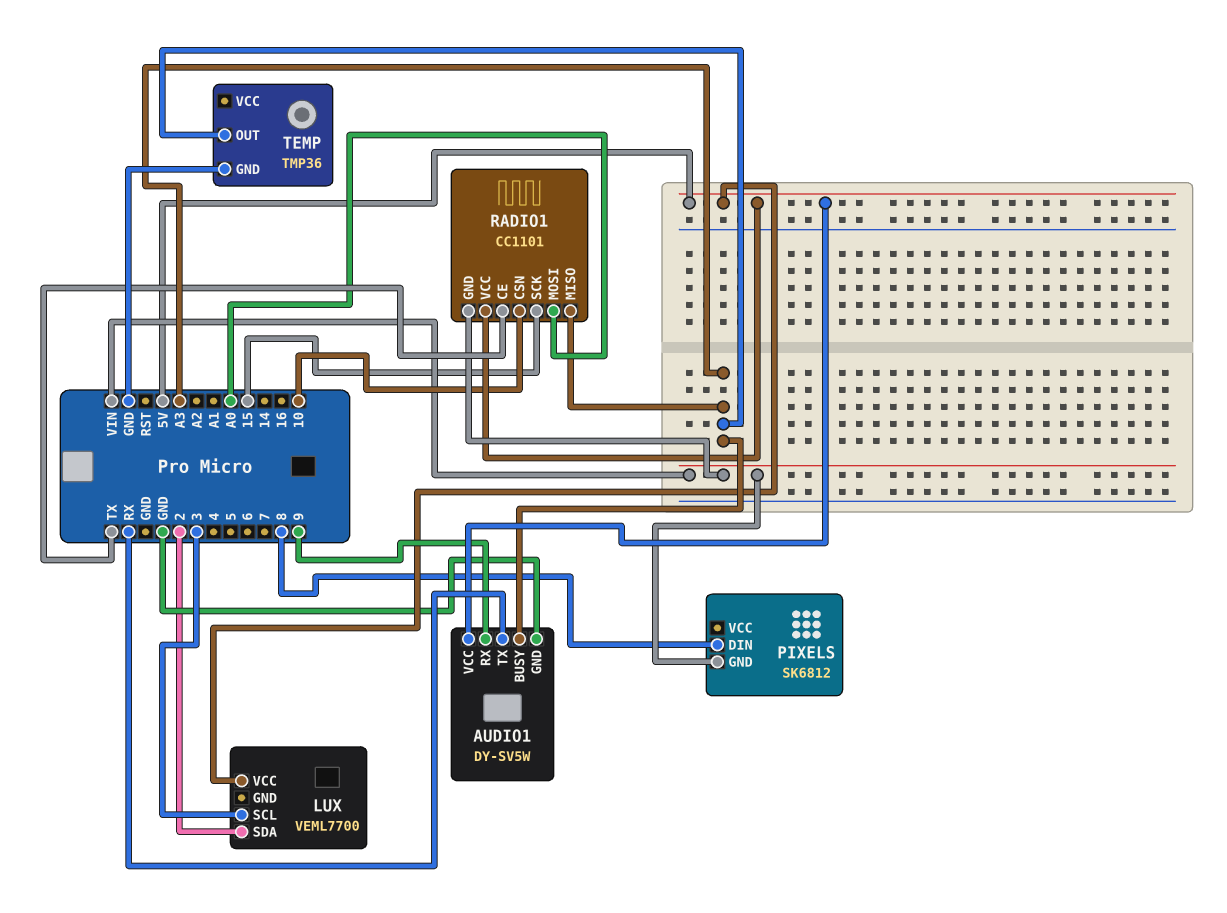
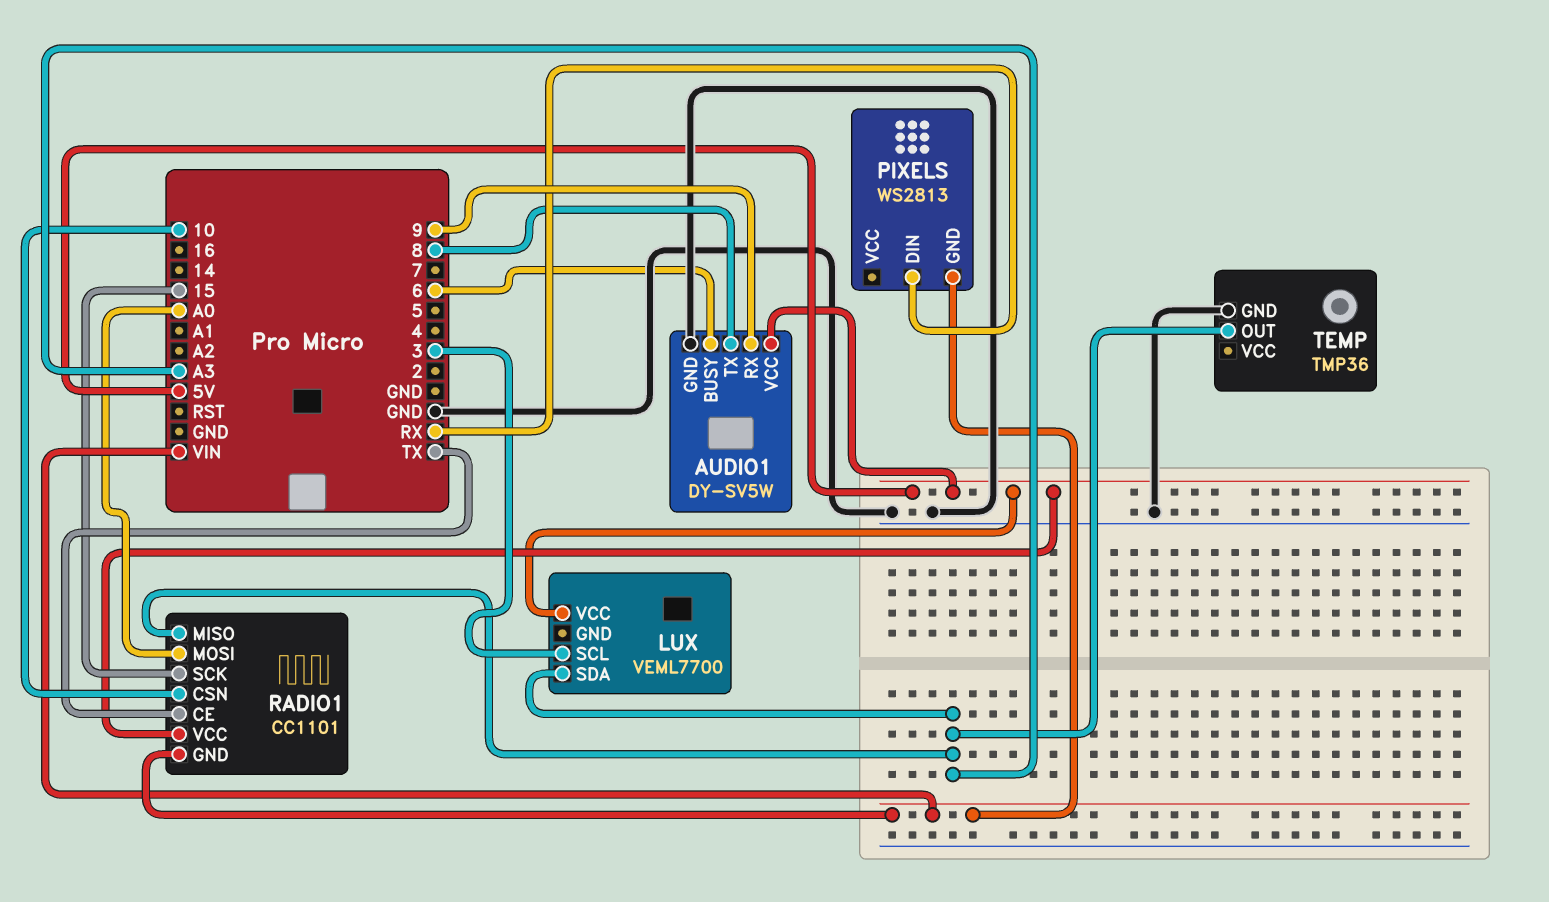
AUDIO1 pin BUSY: A3 -> 6
AUDIO1 pin TX: RX -> 8
LUX pin SDA: 2 -> A3
PIXELS: SK6812 -> WS2813
PIXELS pin DIN: 8 -> RX

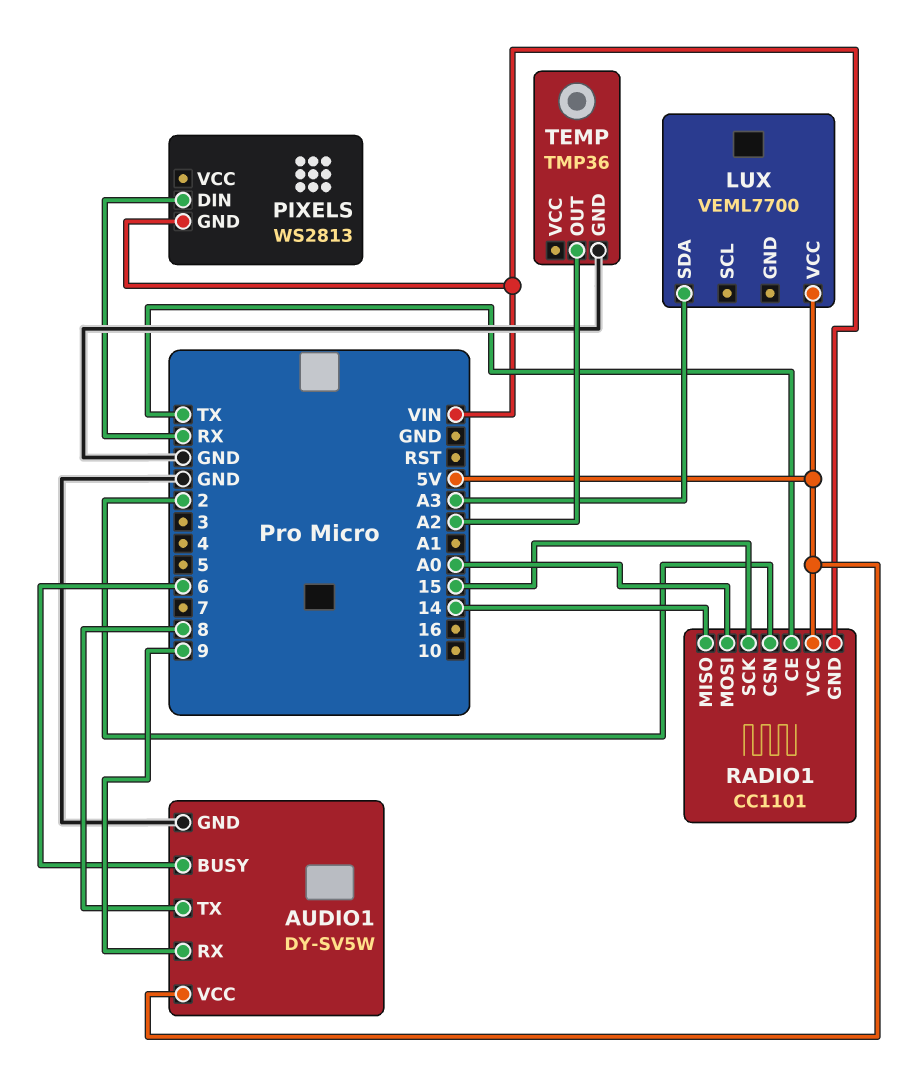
LUX pin SCL: 3 -> none
RADIO1 pin CSN: 10 -> 2
RADIO1 pin MISO: A3 -> 14
TEMP pin OUT: A3 -> A2

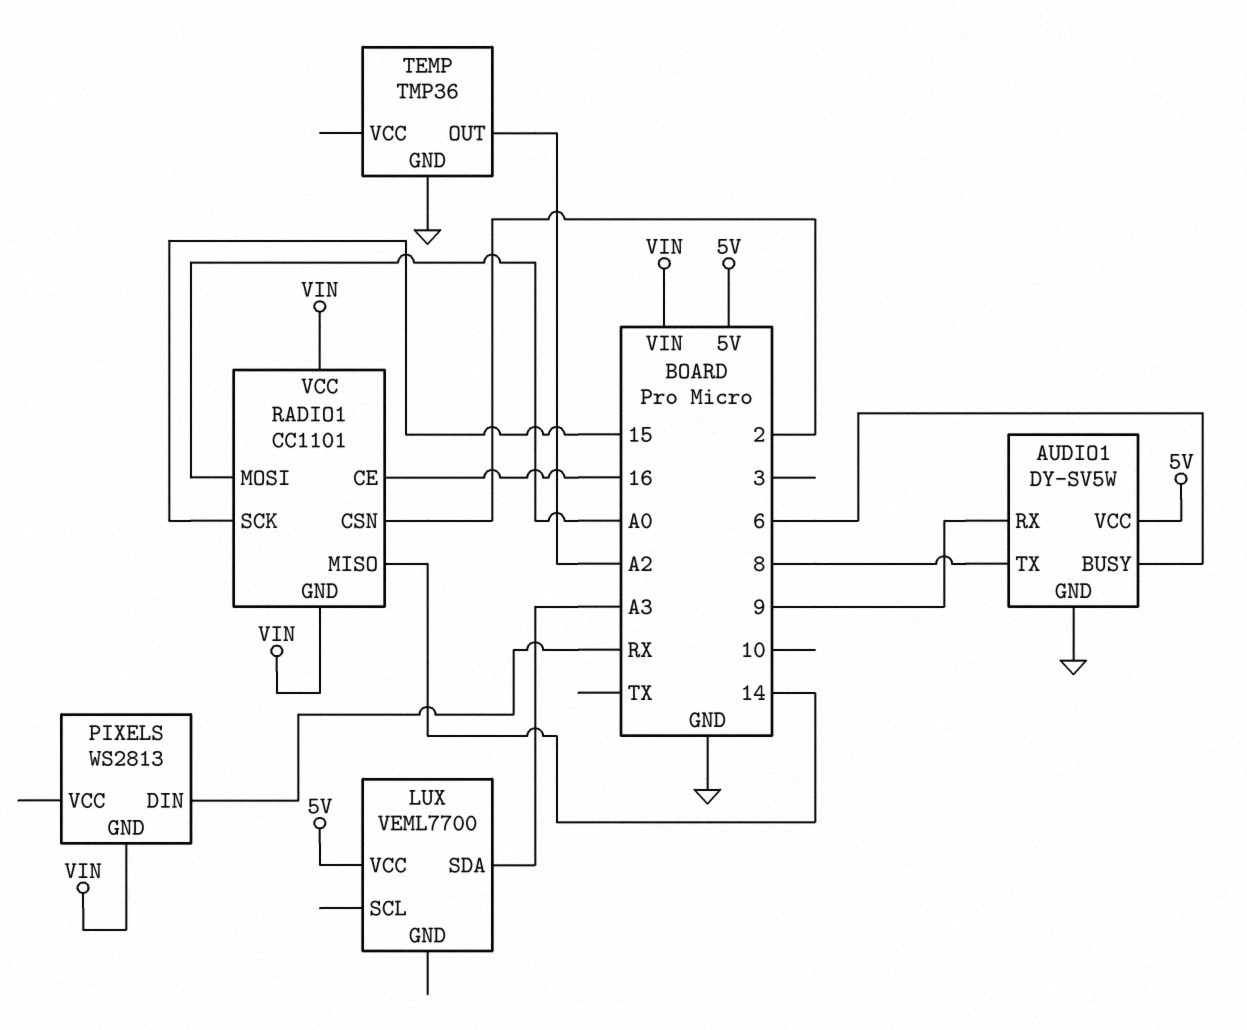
RADIO1 pin CE: TX -> 16
RADIO1 pin VCC: 5V -> VIN

